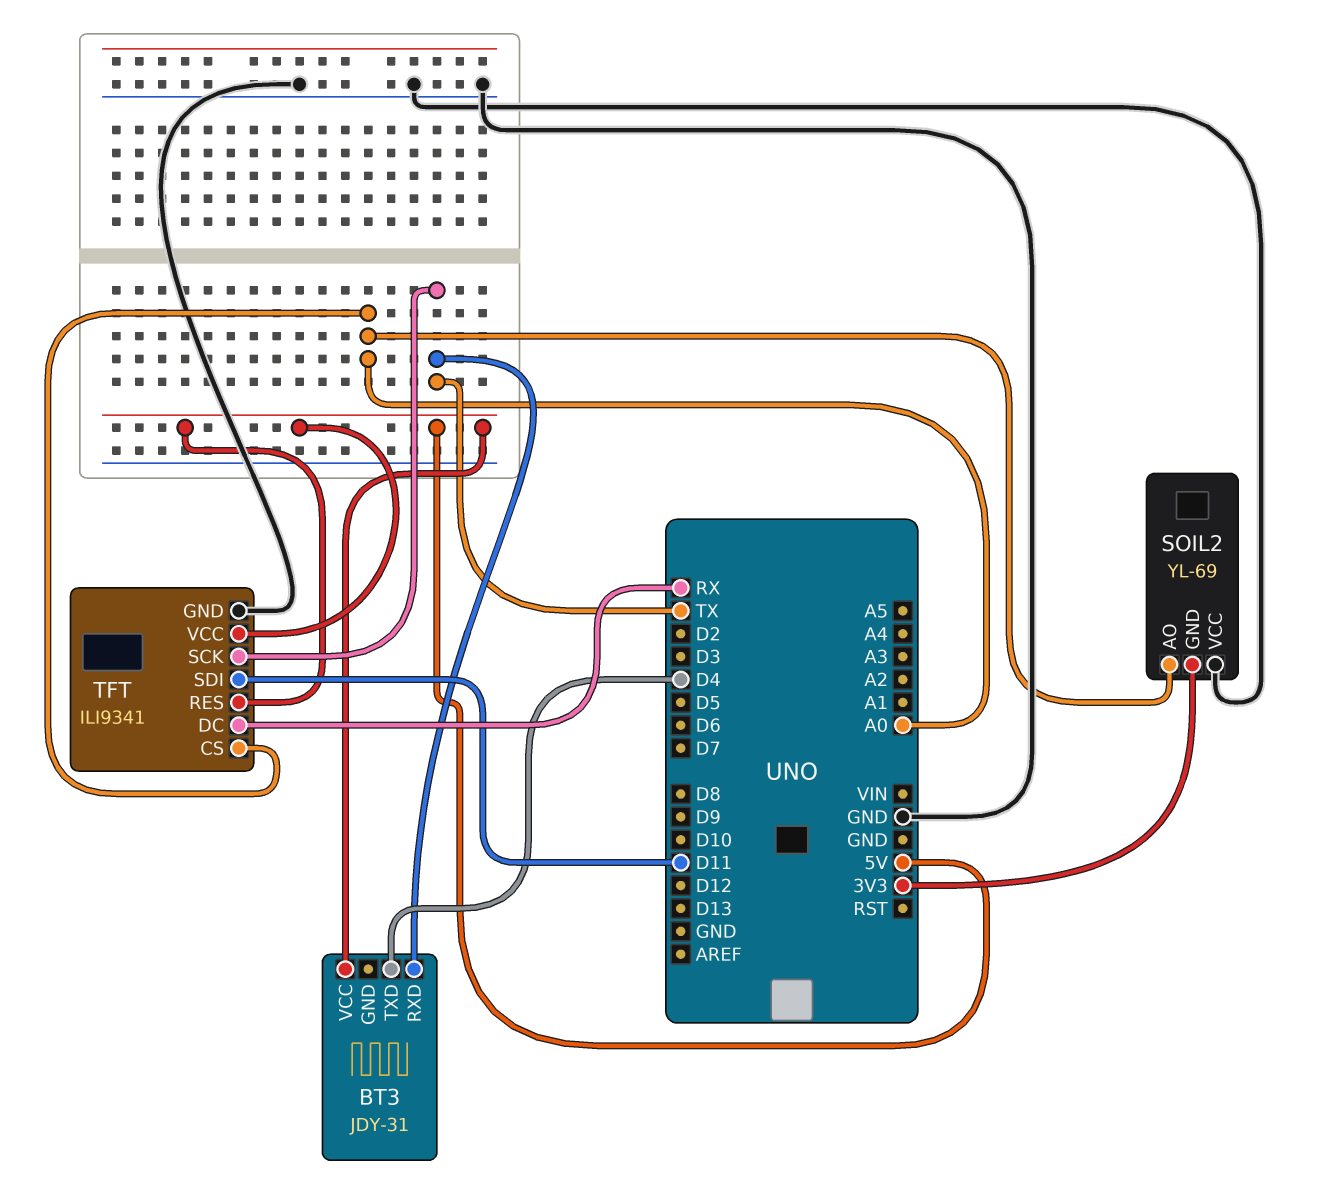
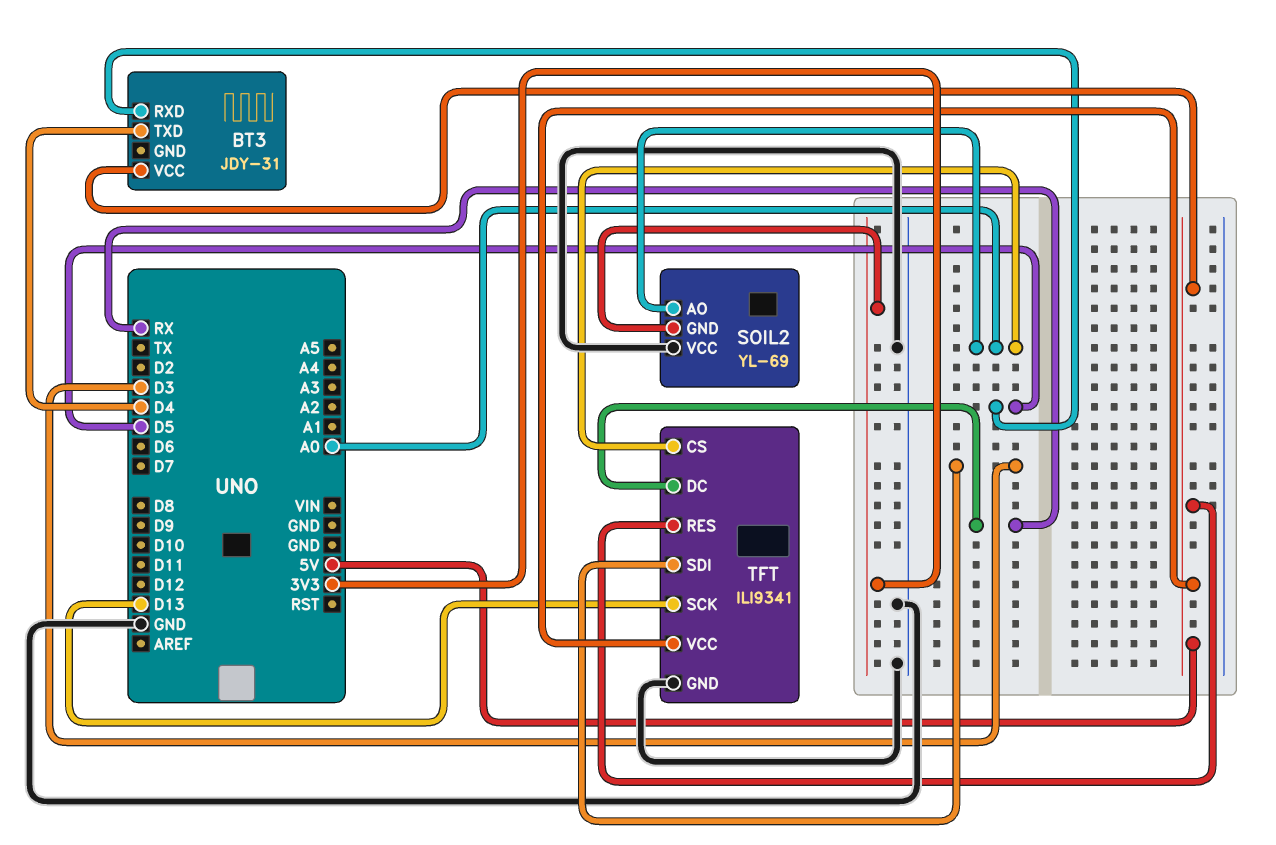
BT3 pin RXD: TX -> D5
TFT pin SCK: TX -> D13
TFT pin SDI: D11 -> D3

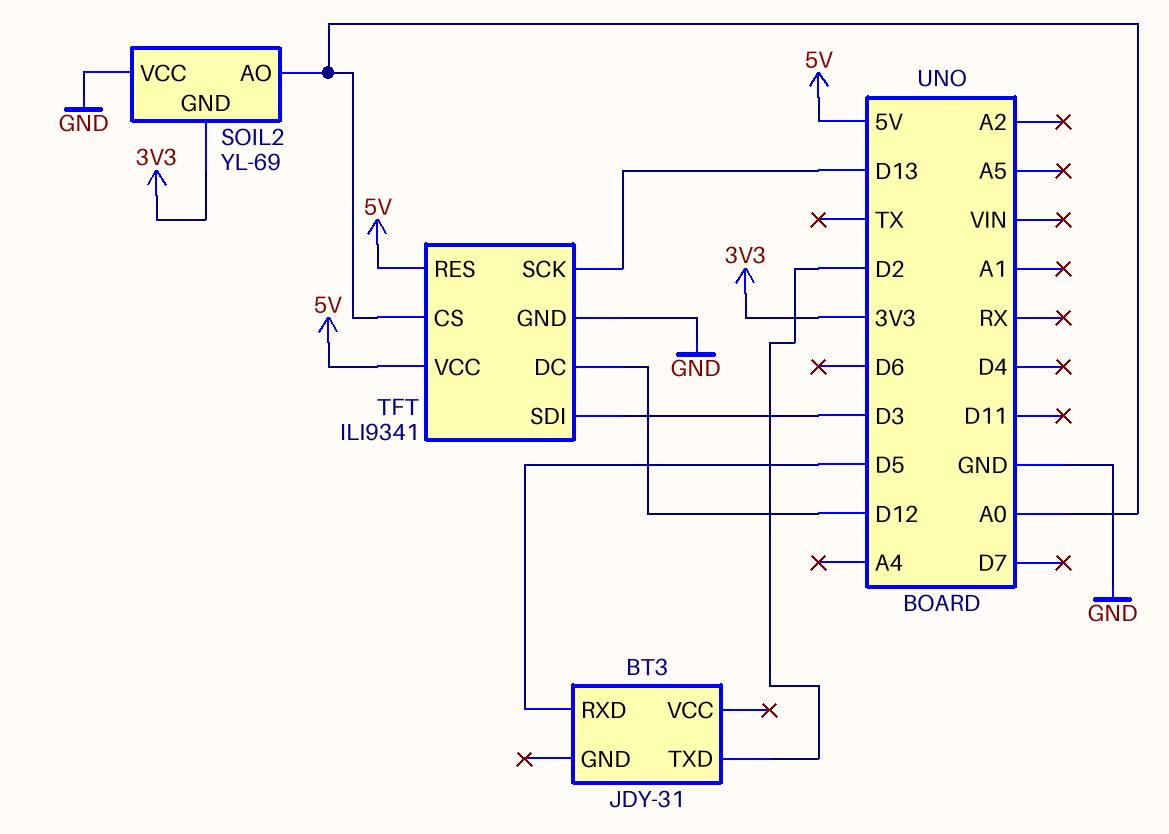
BT3 pin TXD: D4 -> D2
BT3 pin VCC: 5V -> none
TFT pin DC: RX -> D12

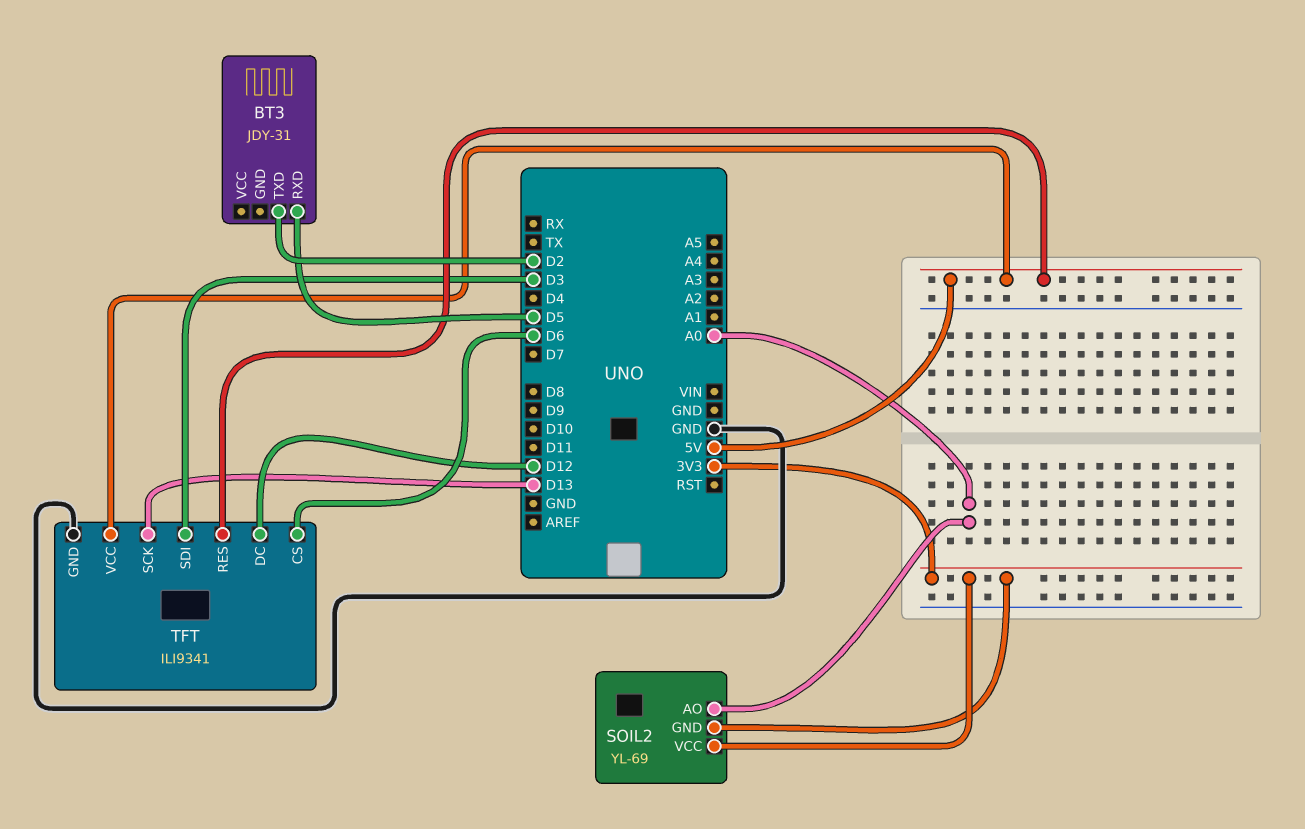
SOIL2 pin VCC: GND -> 3V3
TFT pin CS: A0 -> D6

